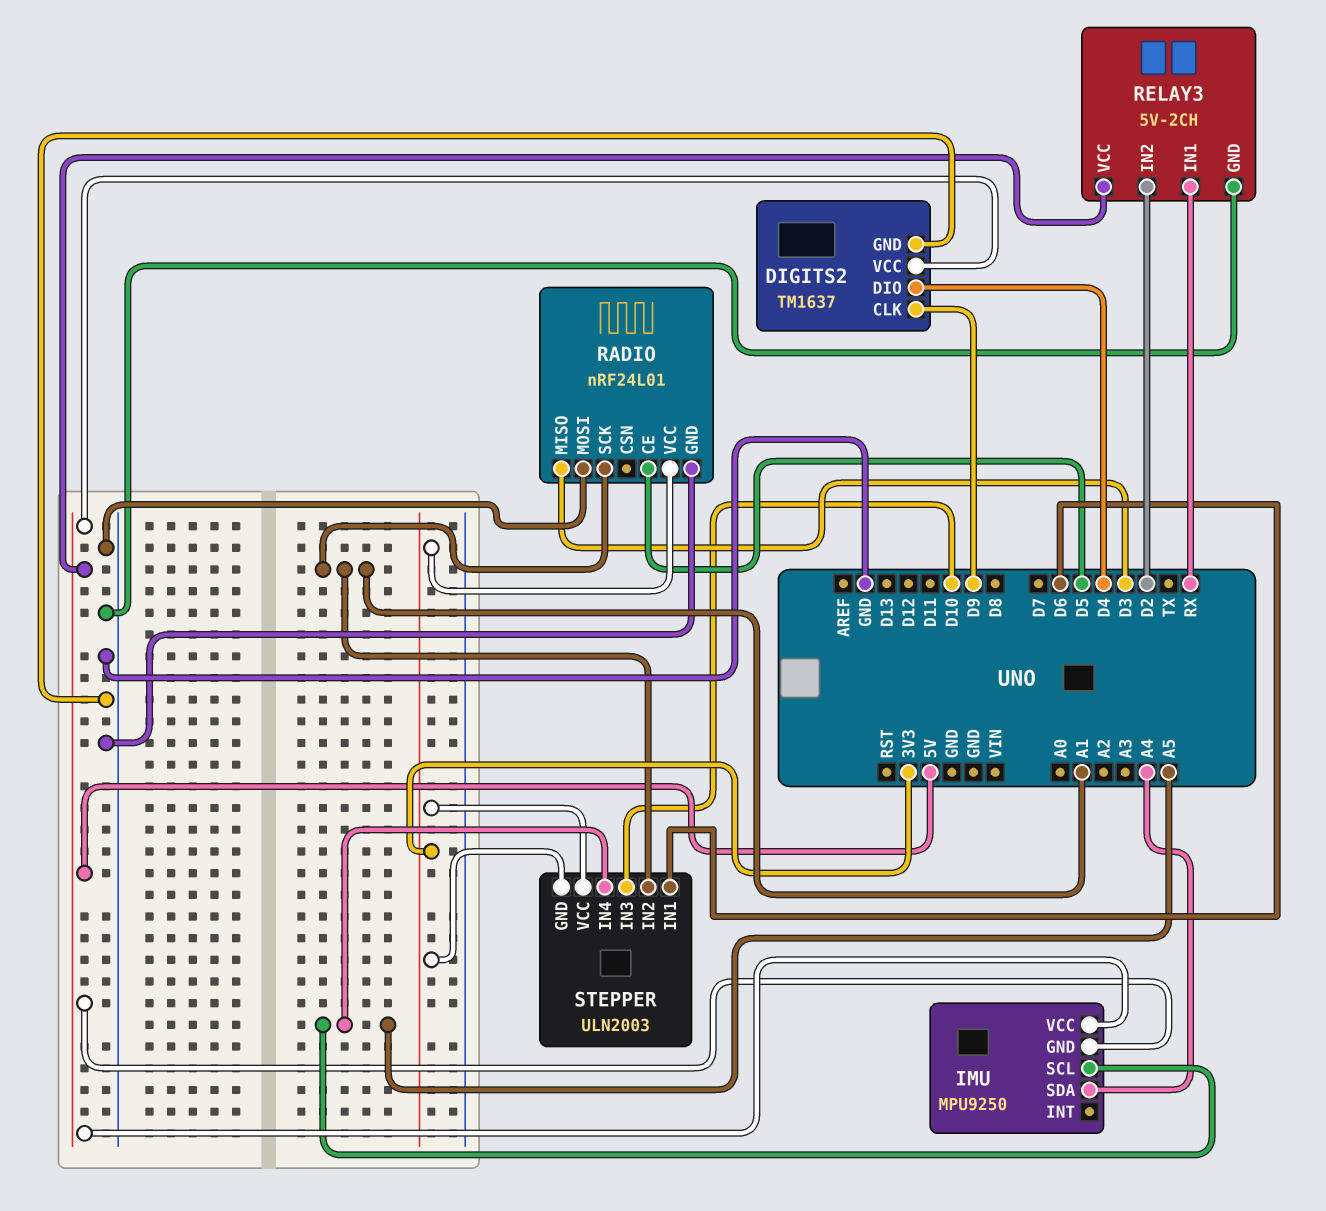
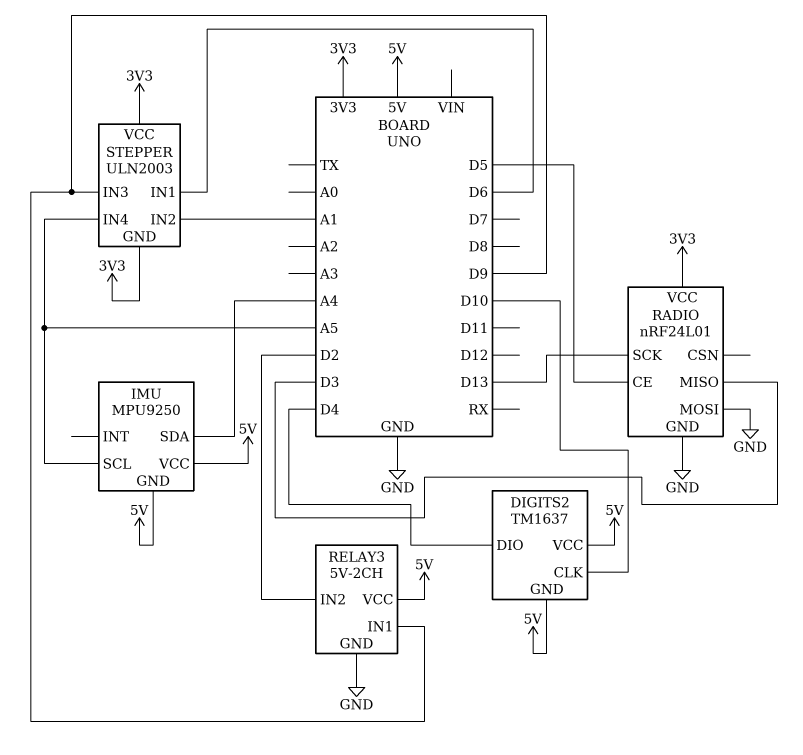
DIGITS2 pin CLK: D9 -> D10
DIGITS2 pin GND: GND -> 5V
RADIO pin SCK: A1 -> D13
RELAY3 pin IN1: RX -> D9
STEPPER pin IN3: D10 -> D9

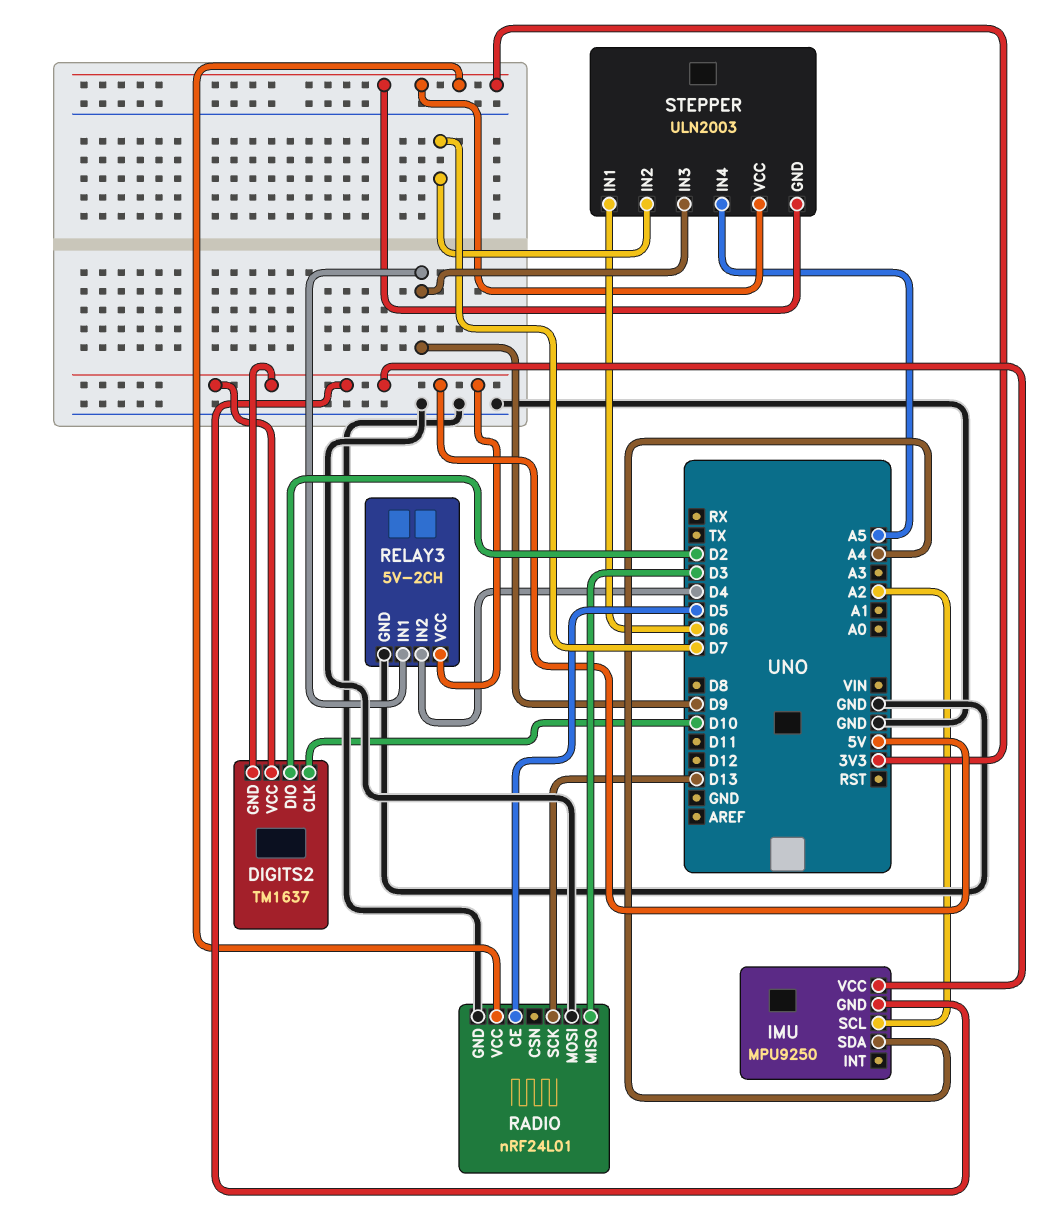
DIGITS2 pin DIO: D4 -> D2
IMU pin SCL: A5 -> A2
RELAY3 pin IN2: D2 -> D4
STEPPER pin IN2: A1 -> D7

